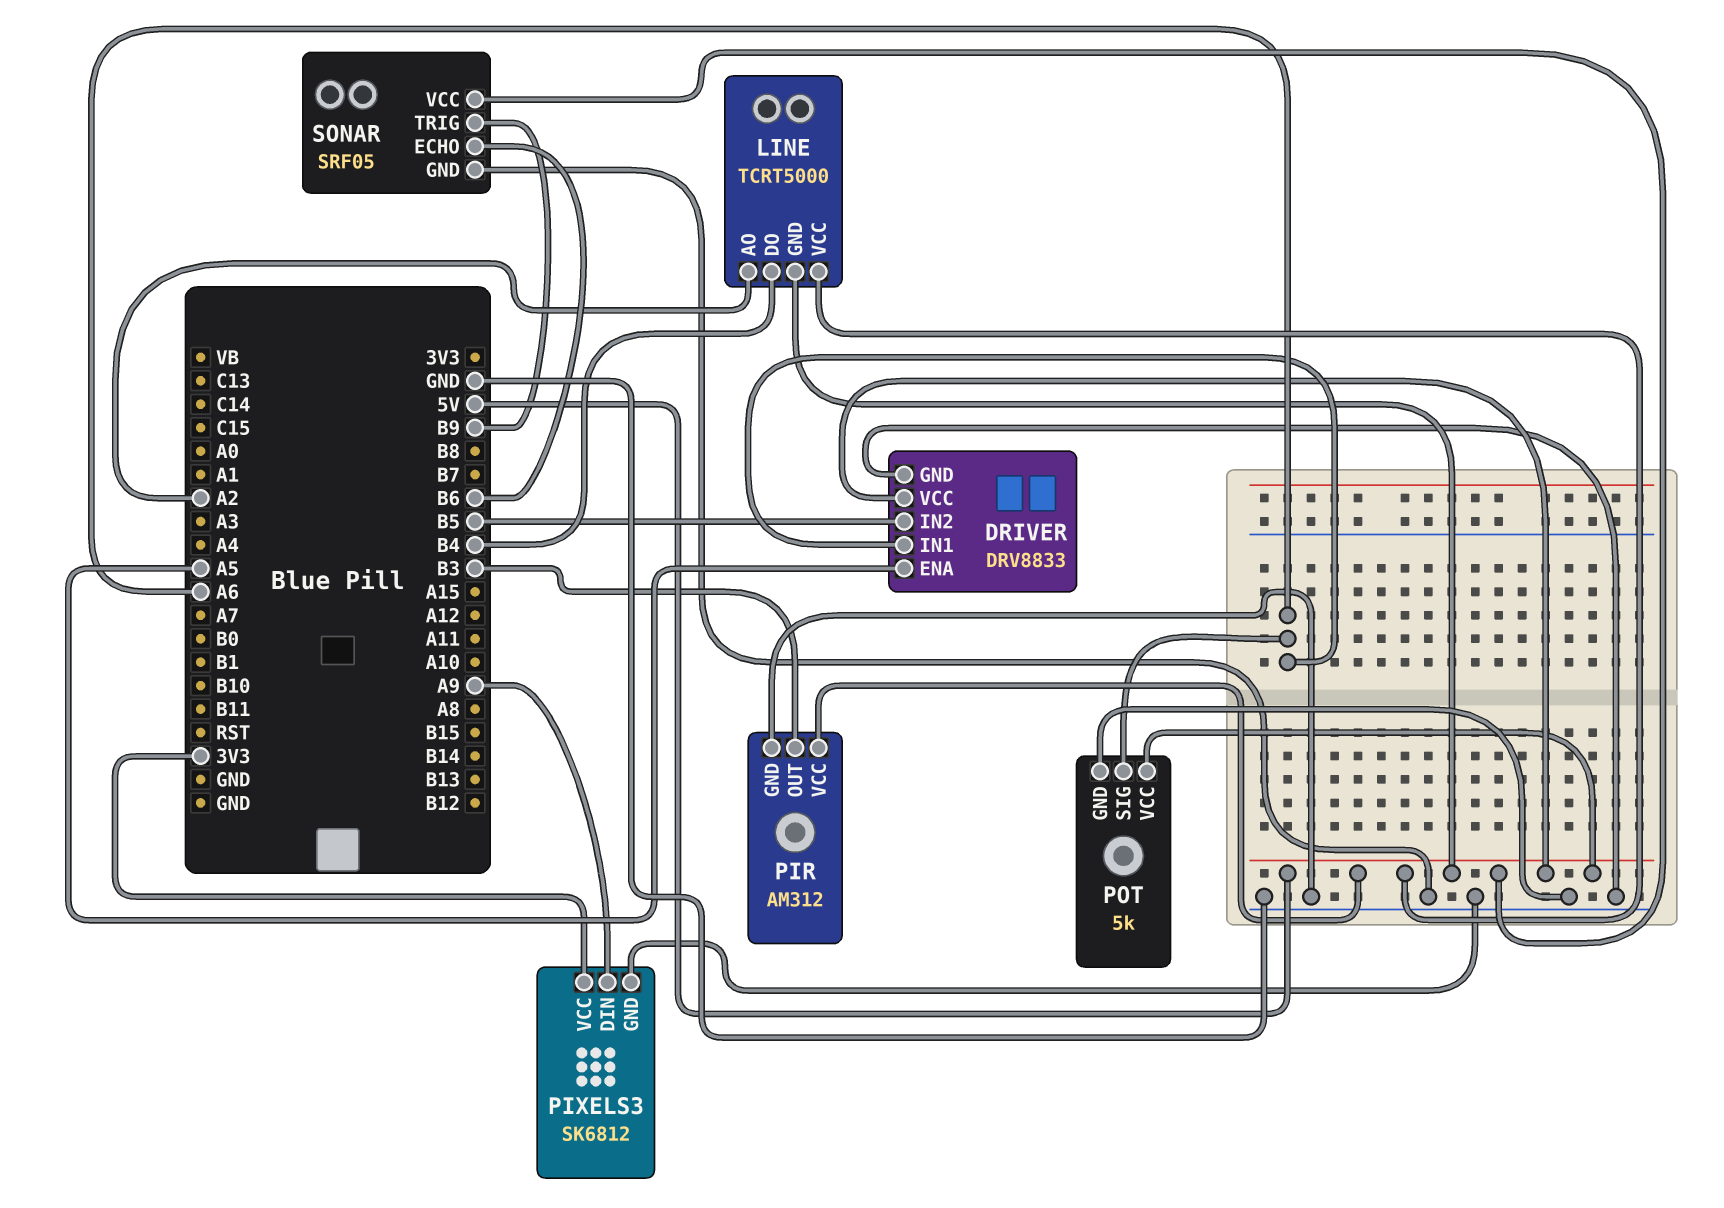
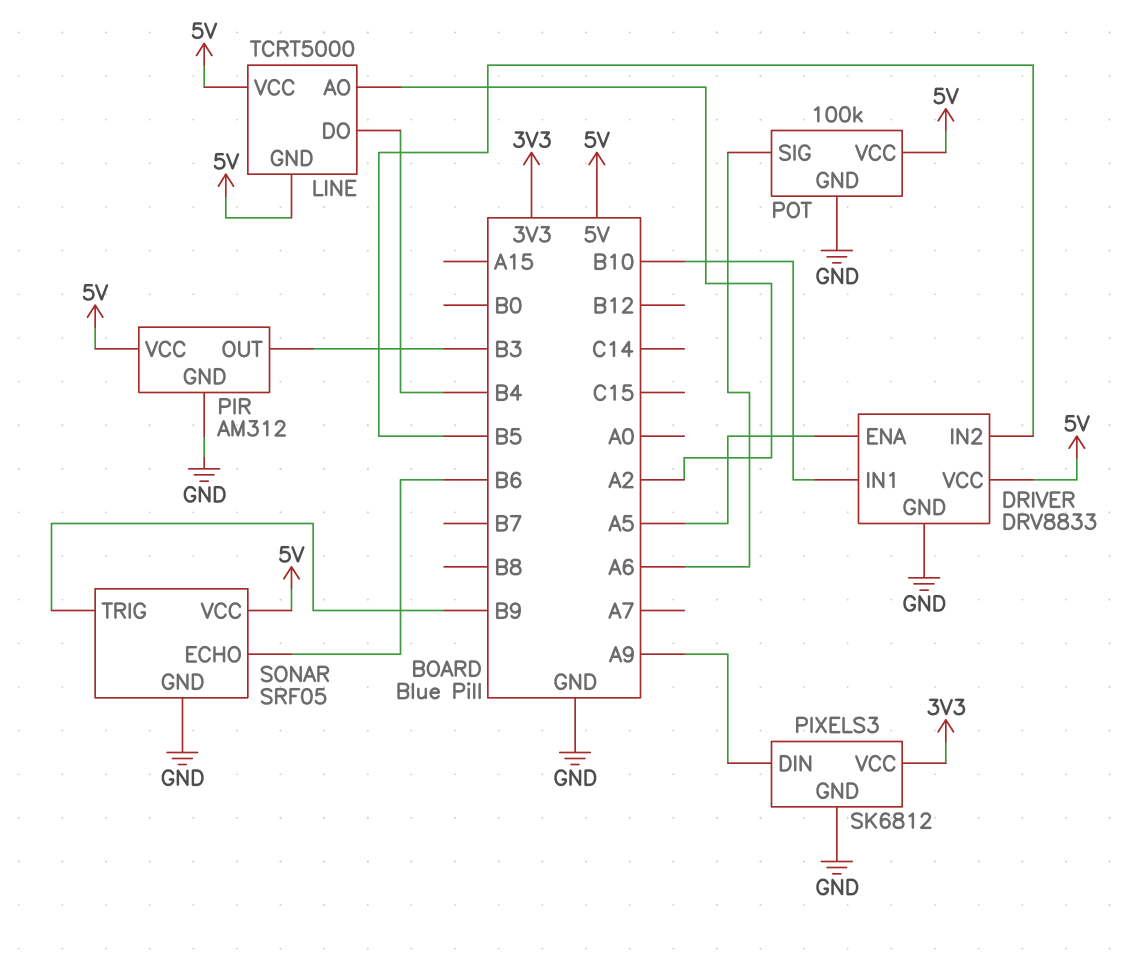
DRIVER pin IN1: A6 -> B10
POT: 5k -> 100k

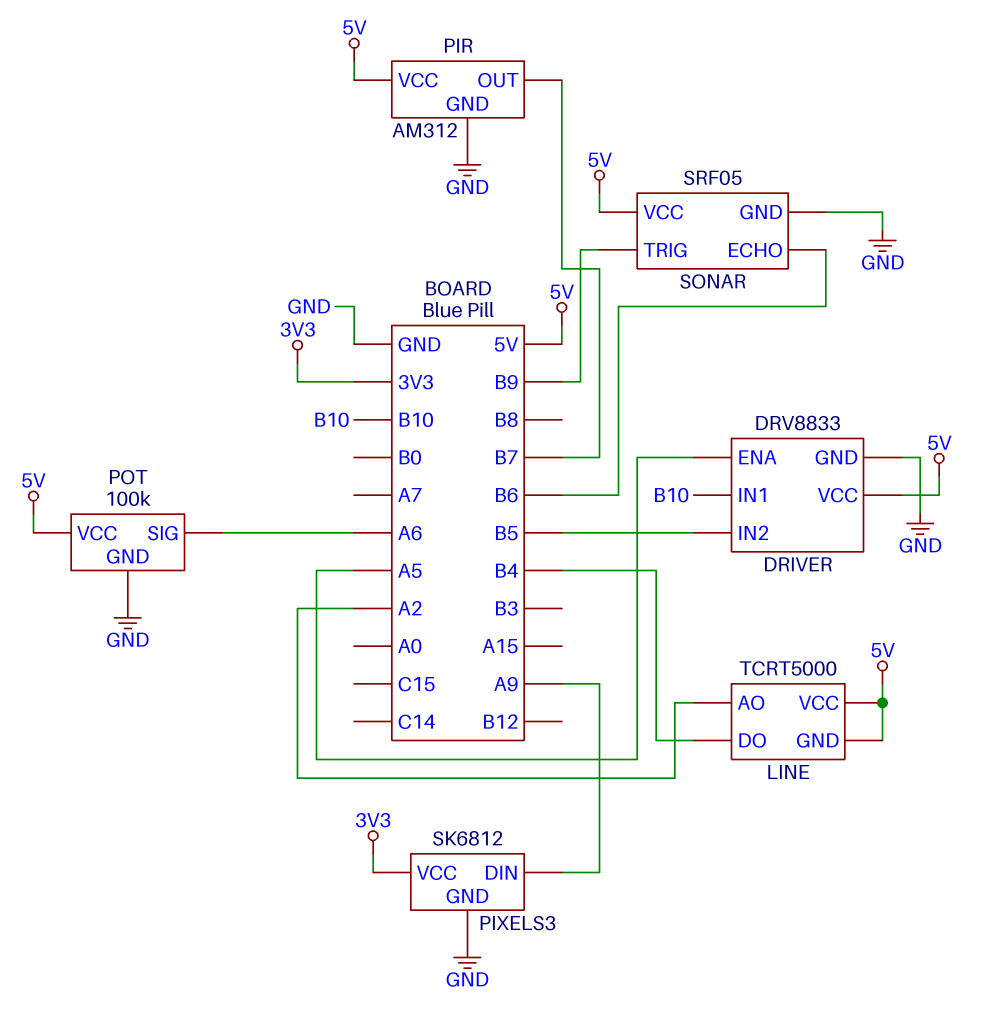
PIR pin OUT: B3 -> B7

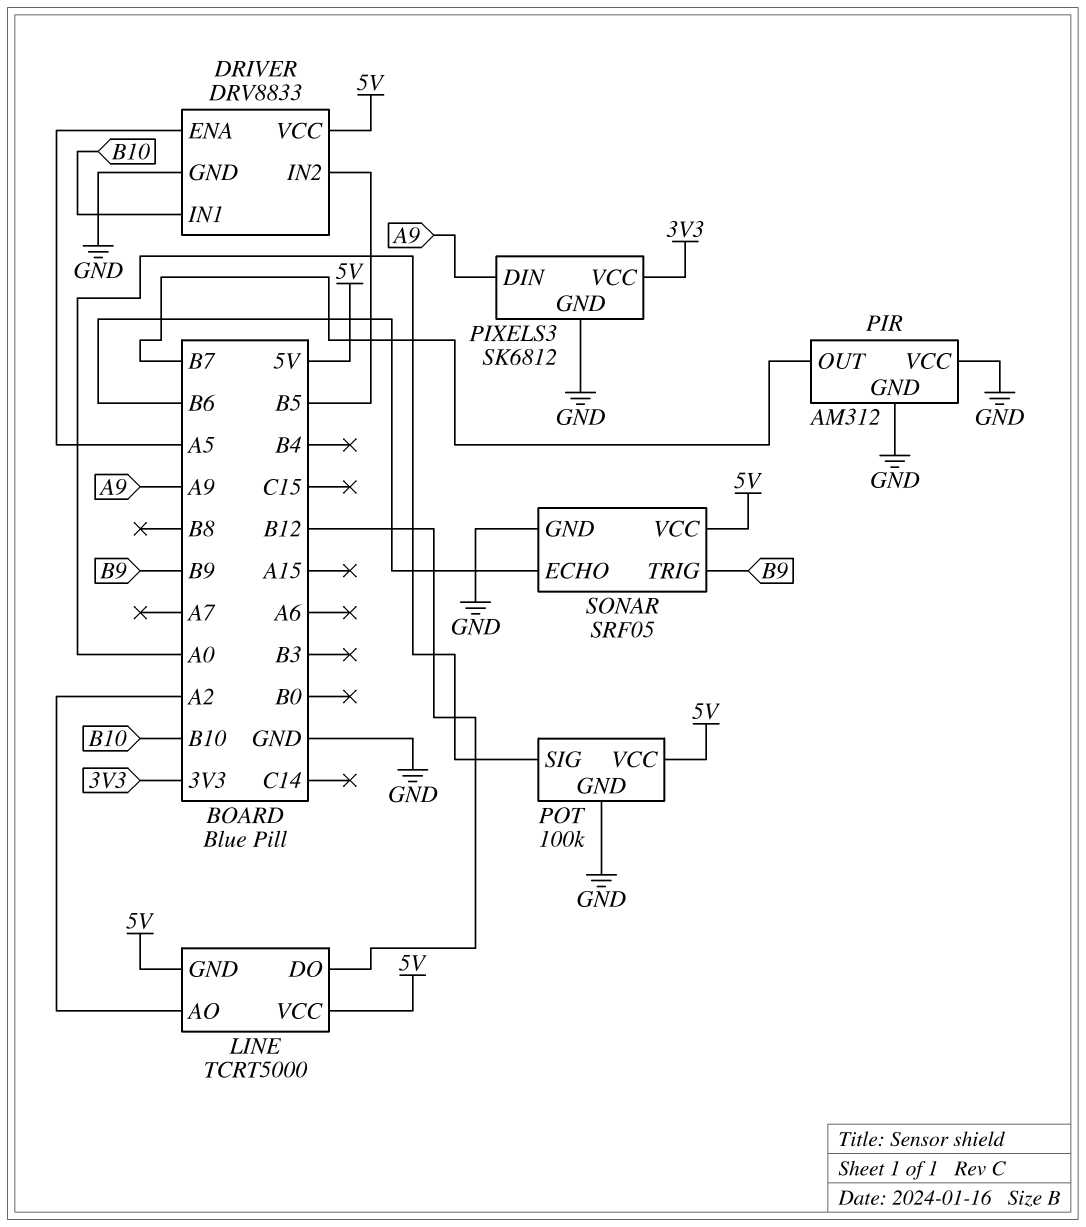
LINE pin DO: B4 -> B12
PIR pin VCC: 5V -> GND
POT pin SIG: A6 -> A0

